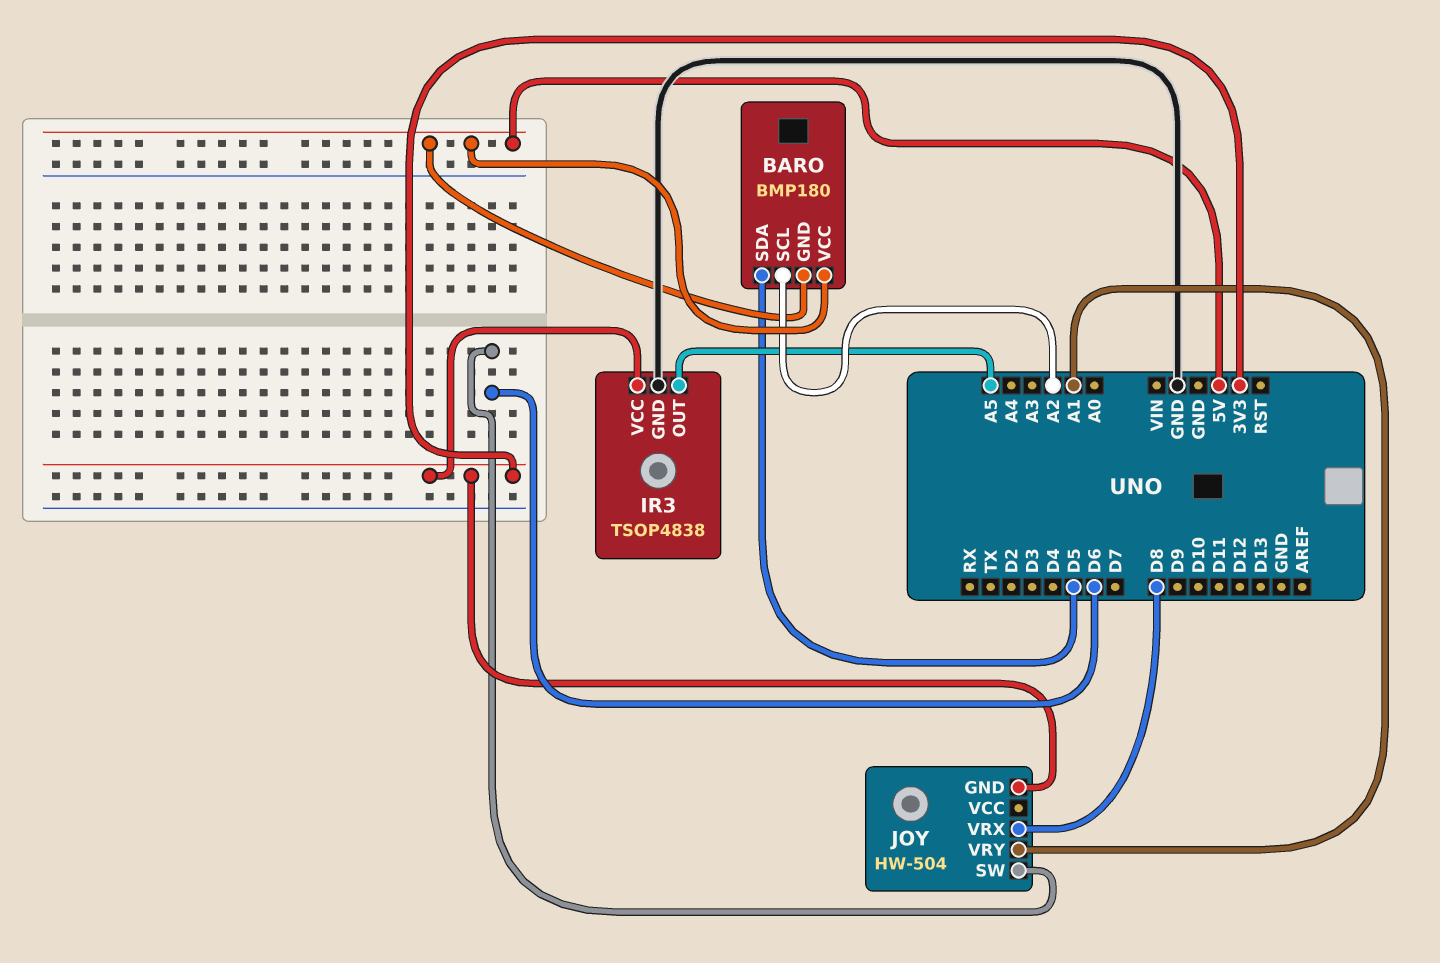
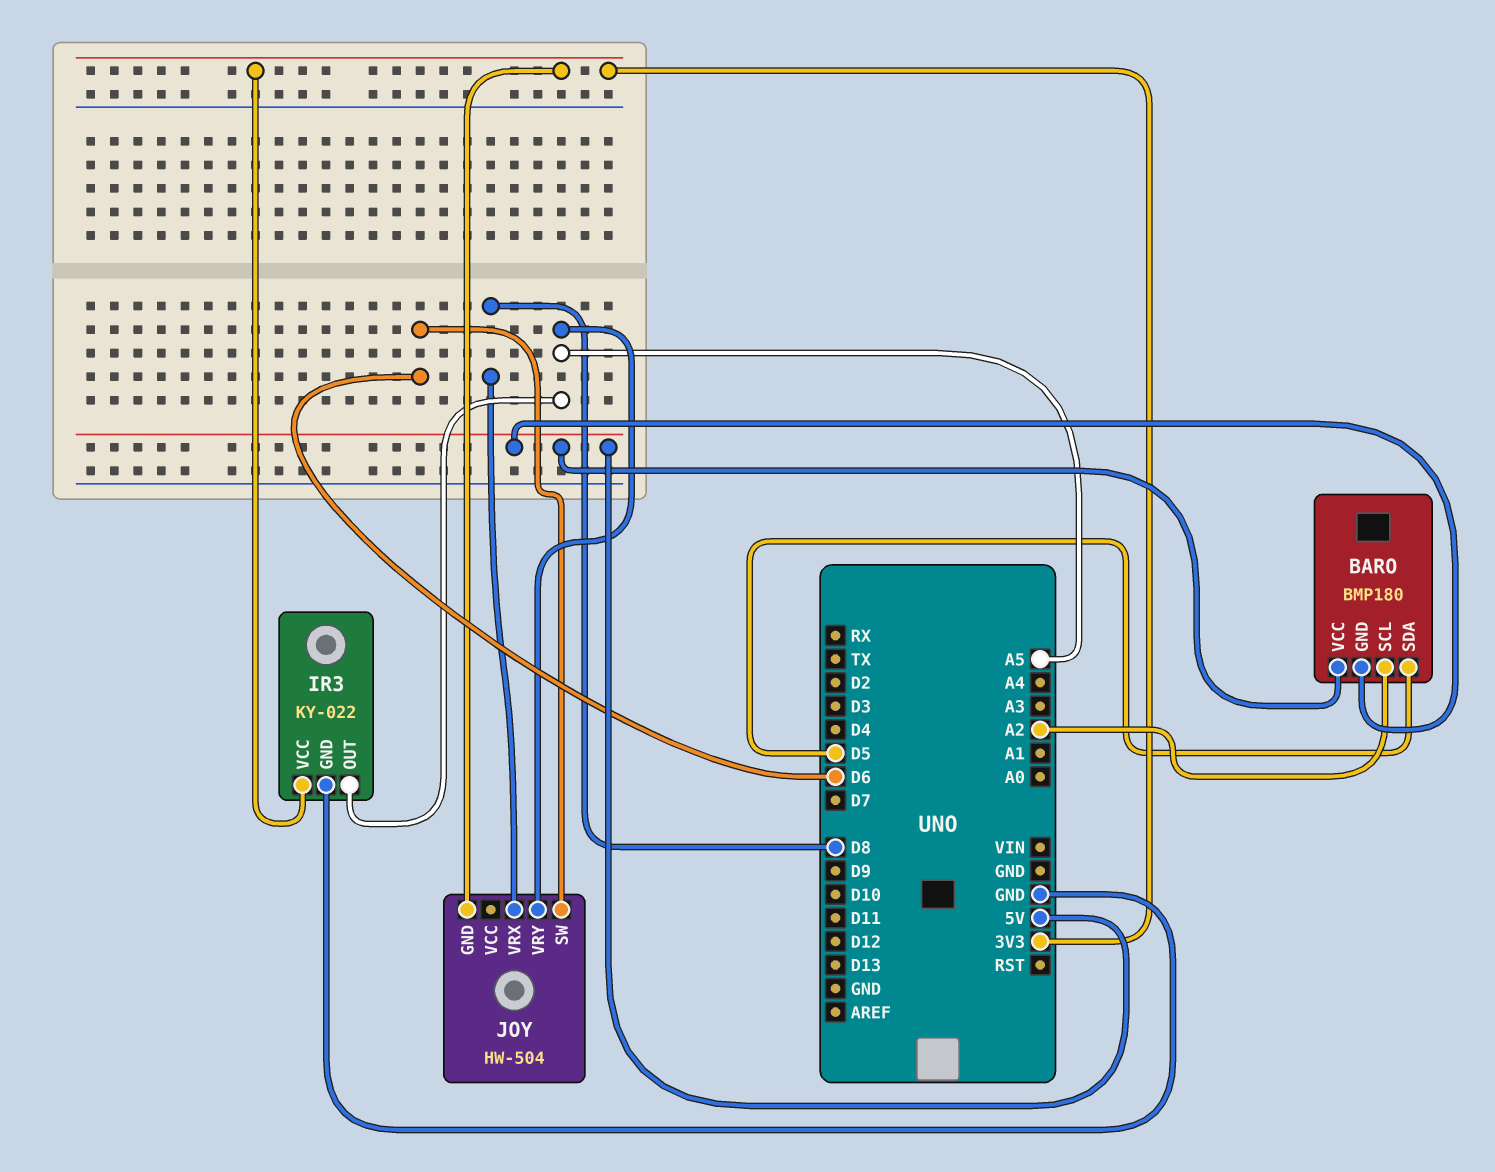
IR3: TSOP4838 -> KY-022
JOY pin VRY: A1 -> A5

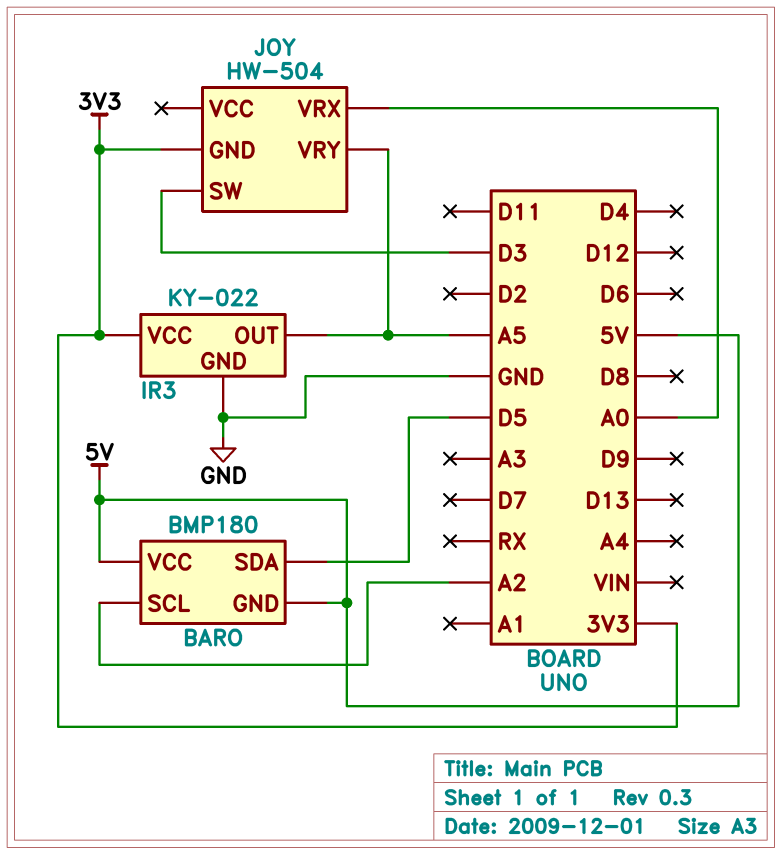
JOY pin SW: D6 -> D3
JOY pin VRX: D8 -> A0

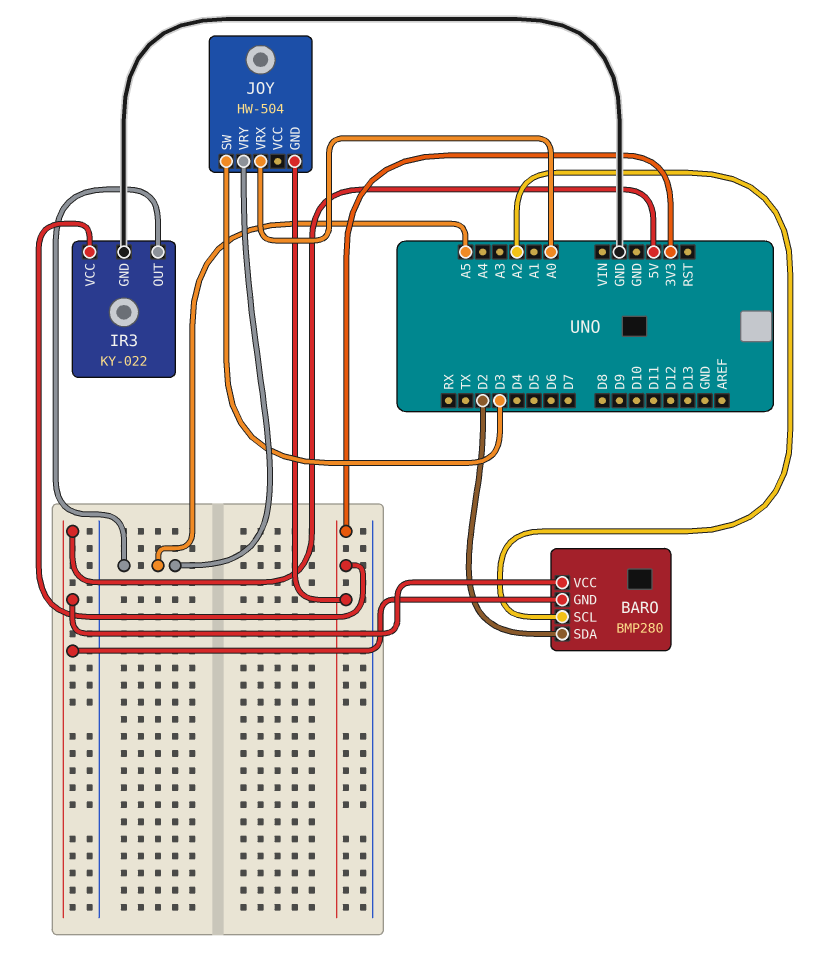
BARO: BMP180 -> BMP280
BARO pin SDA: D5 -> D2

